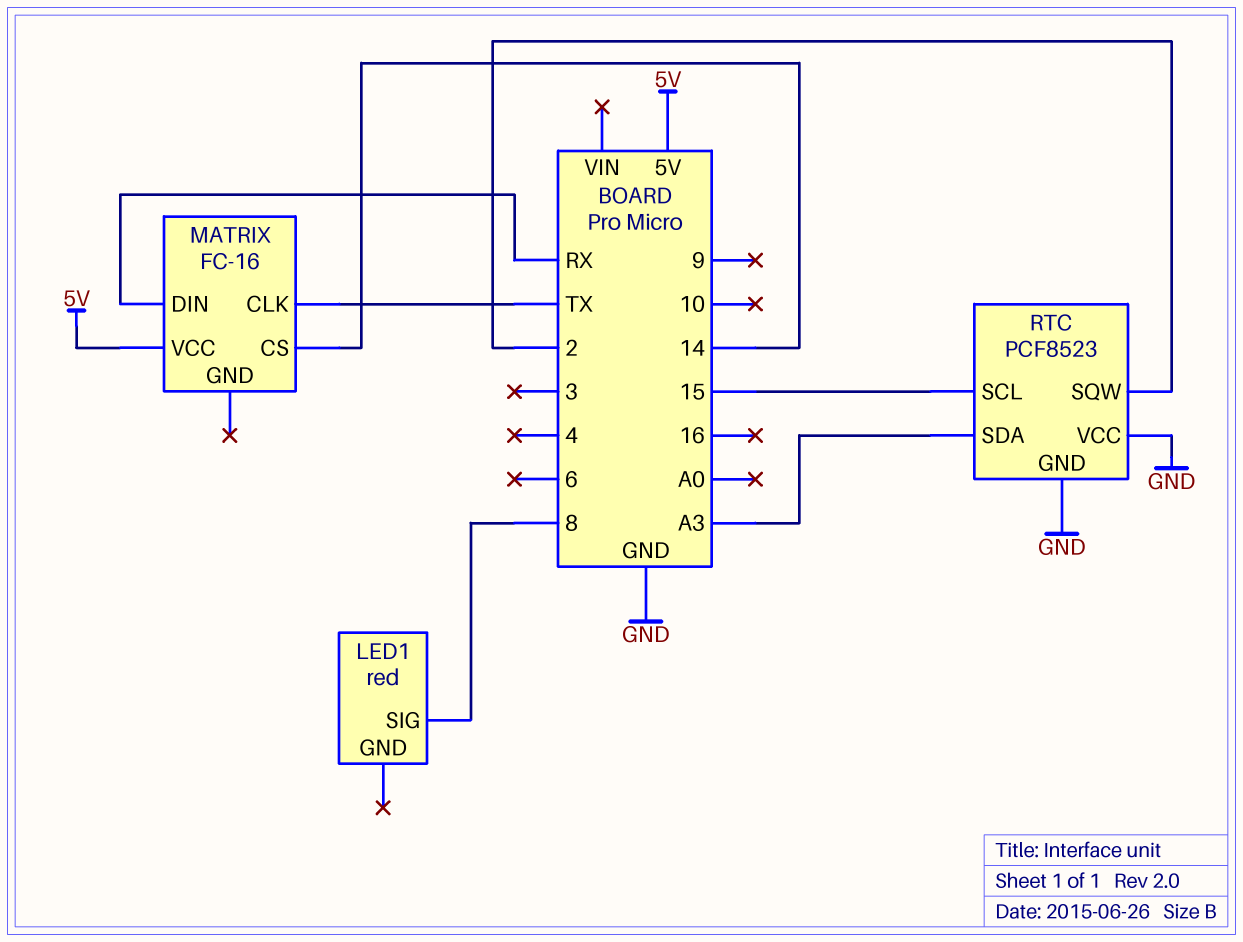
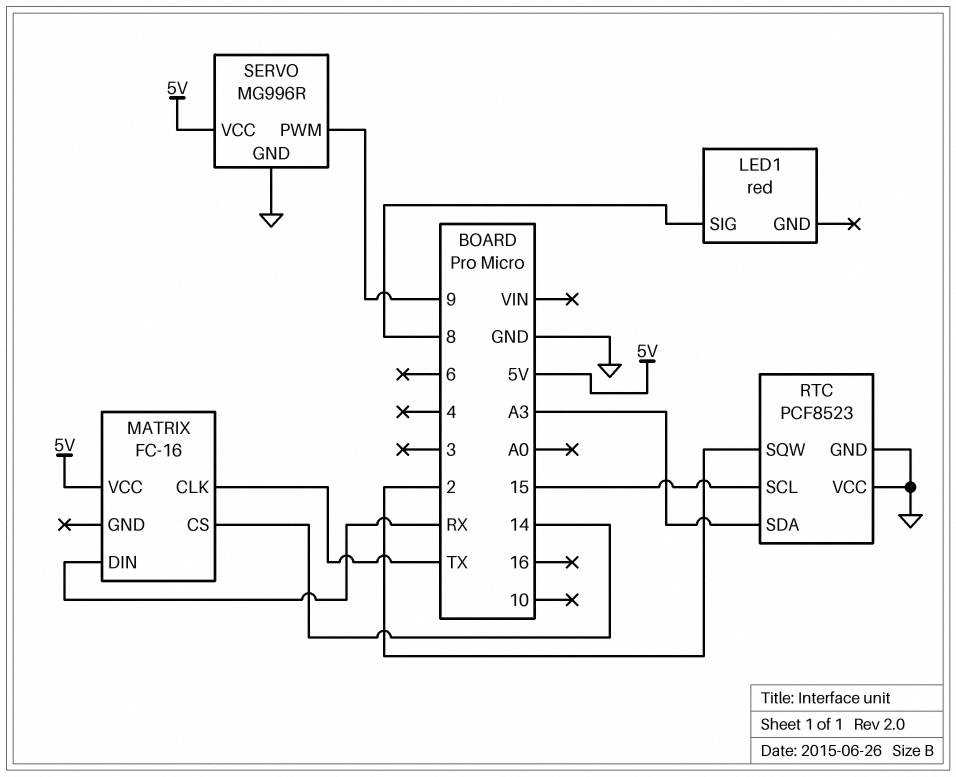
SERVO: none -> MG996R
SERVO pin GND: none -> GND
SERVO pin PWM: none -> 9
SERVO pin VCC: none -> 5V

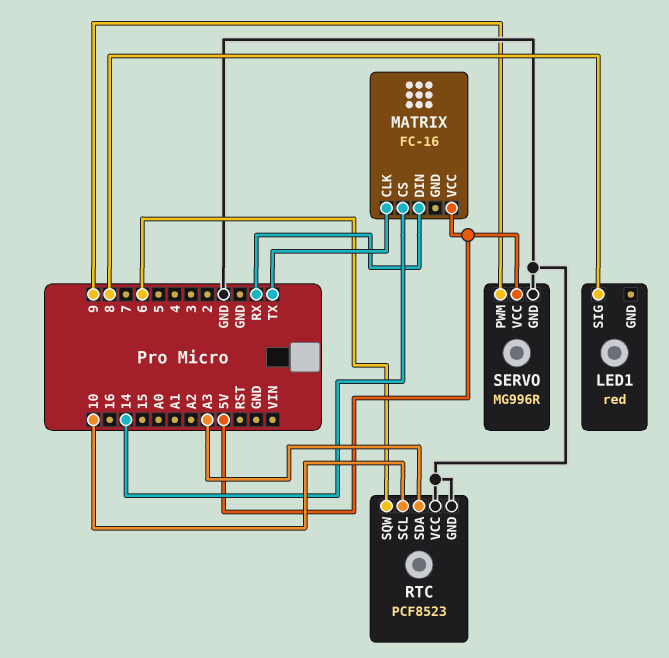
RTC pin SCL: 15 -> 10
RTC pin SQW: 2 -> 6

